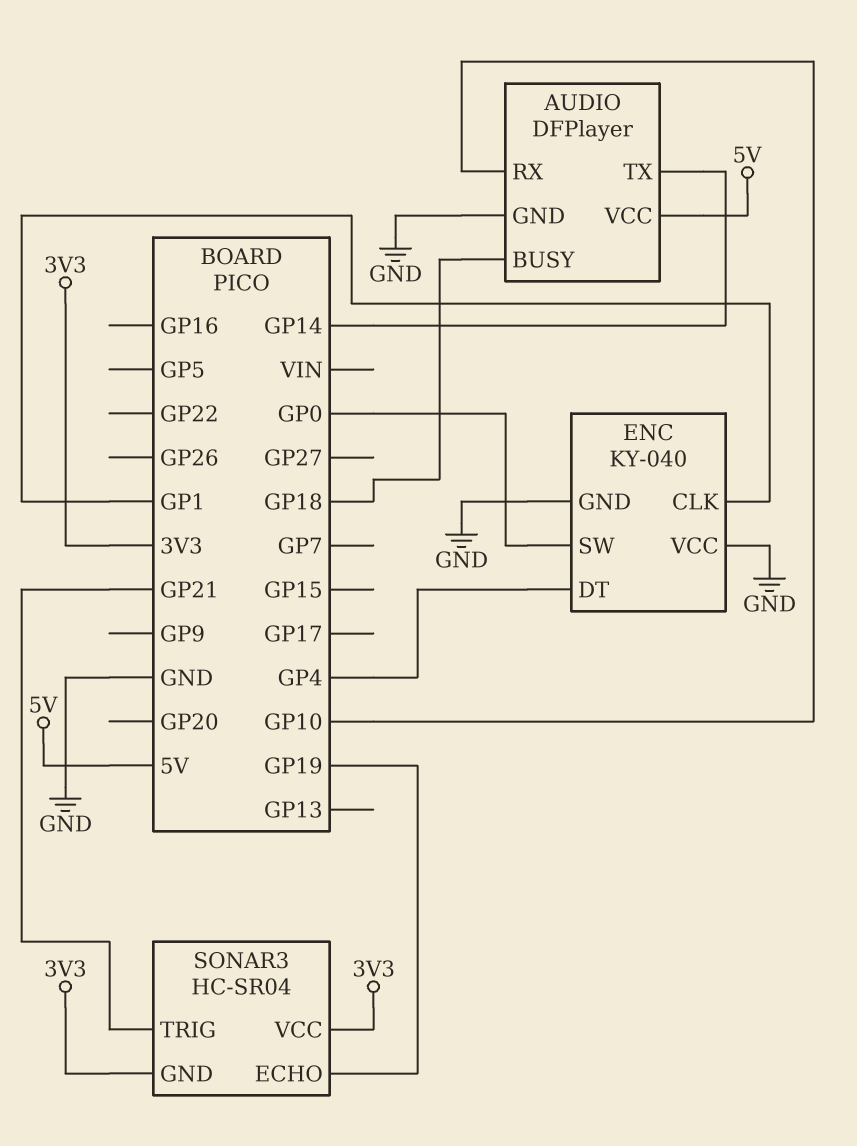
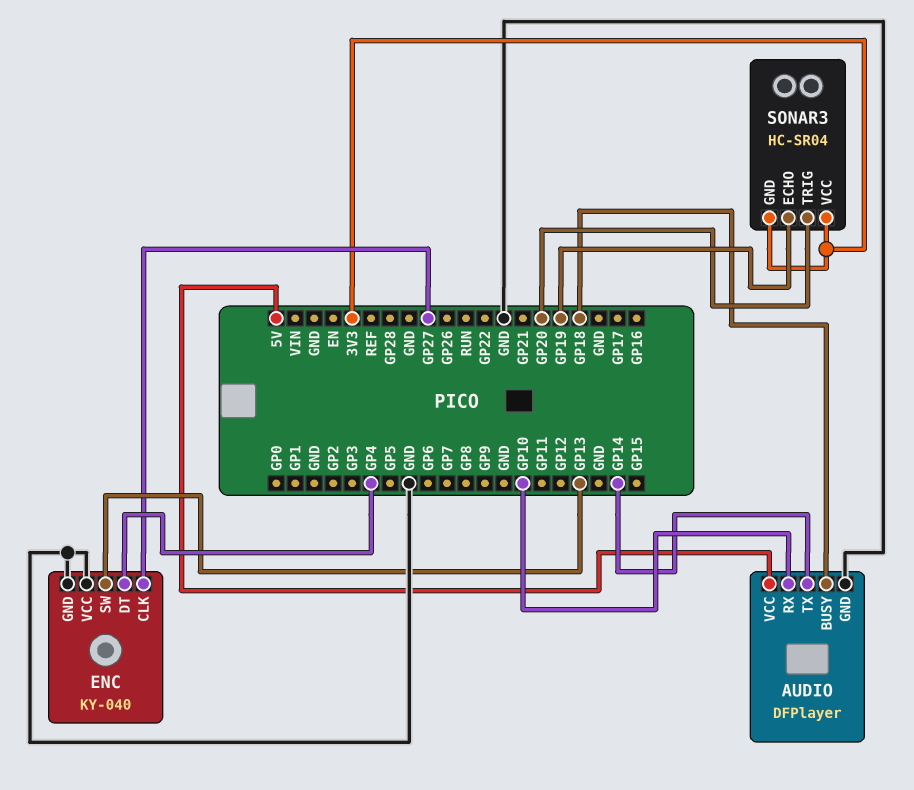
ENC pin CLK: GP1 -> GP27
ENC pin SW: GP0 -> GP13
SONAR3 pin TRIG: GP21 -> GP20

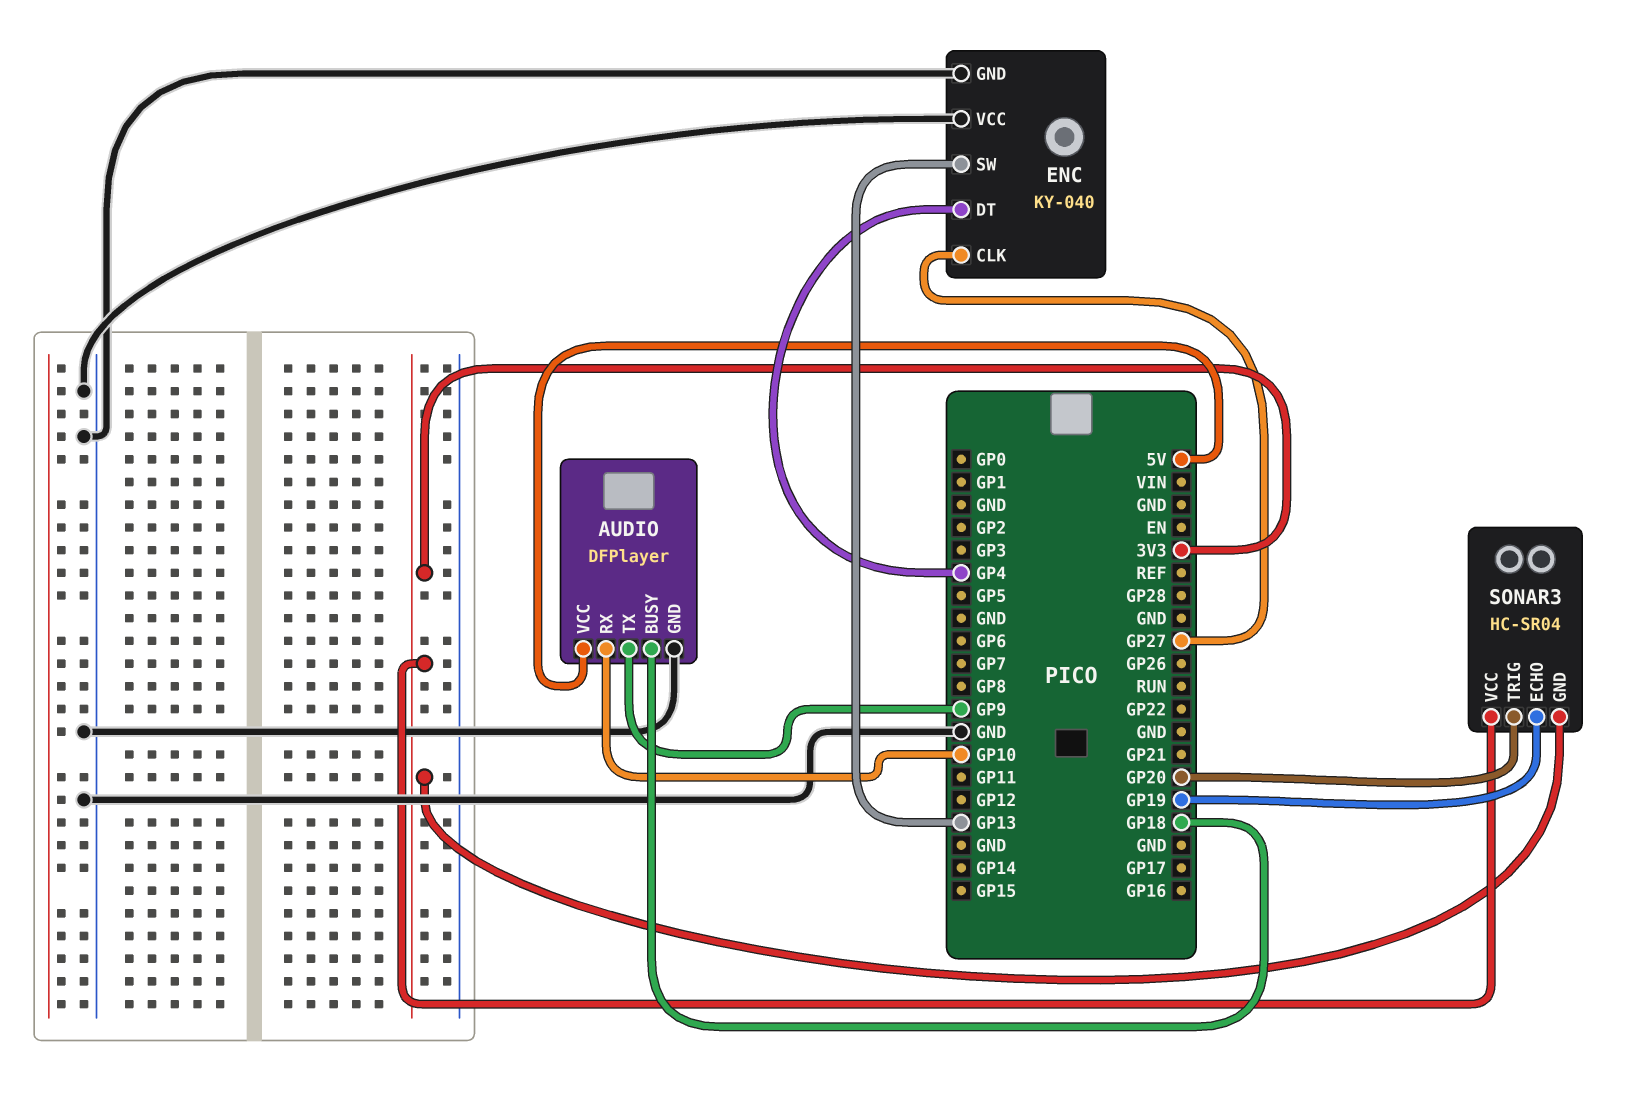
AUDIO pin TX: GP14 -> GP9

